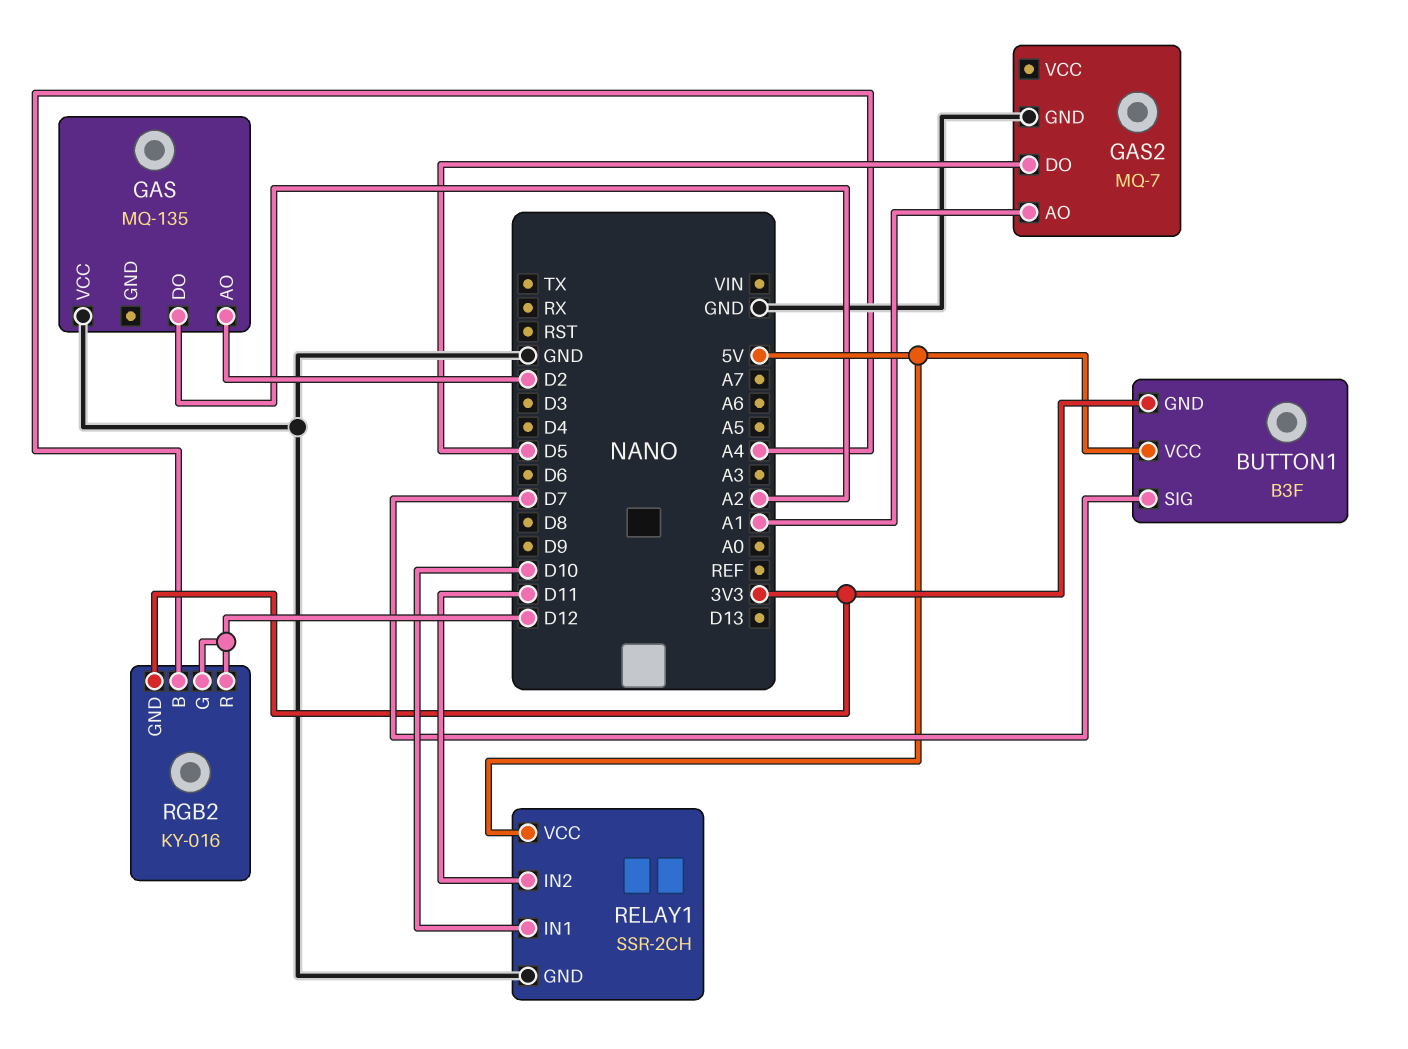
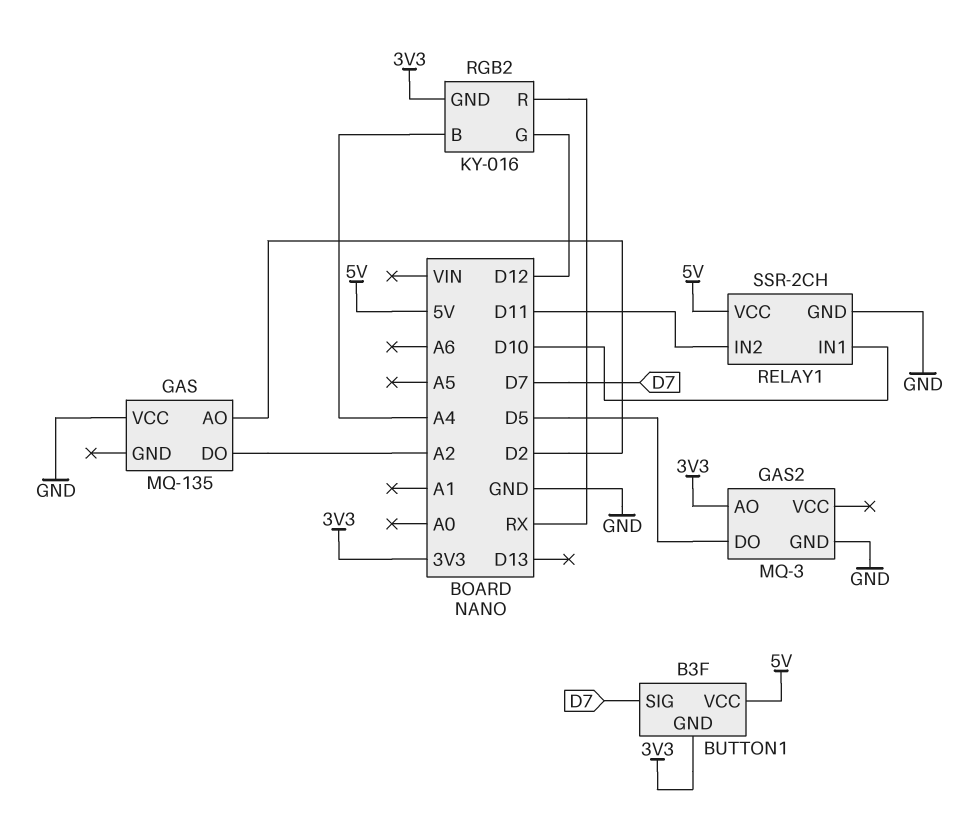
GAS2: MQ-7 -> MQ-3
GAS2 pin AO: A1 -> 3V3
RGB2 pin R: D12 -> RX

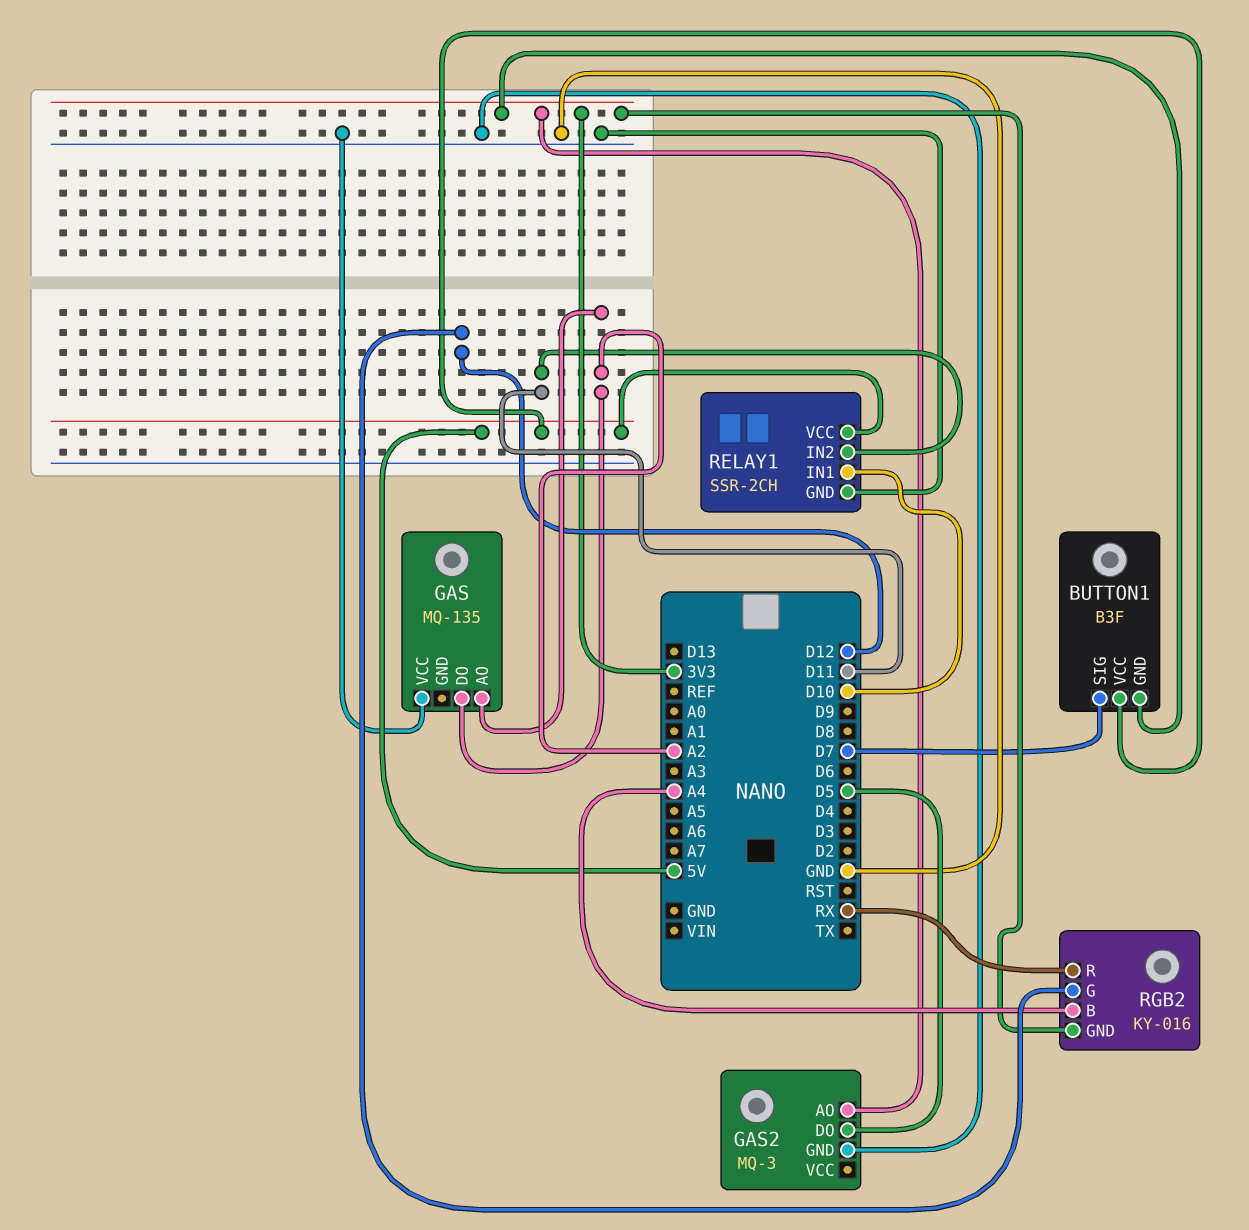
GAS pin AO: D2 -> A2

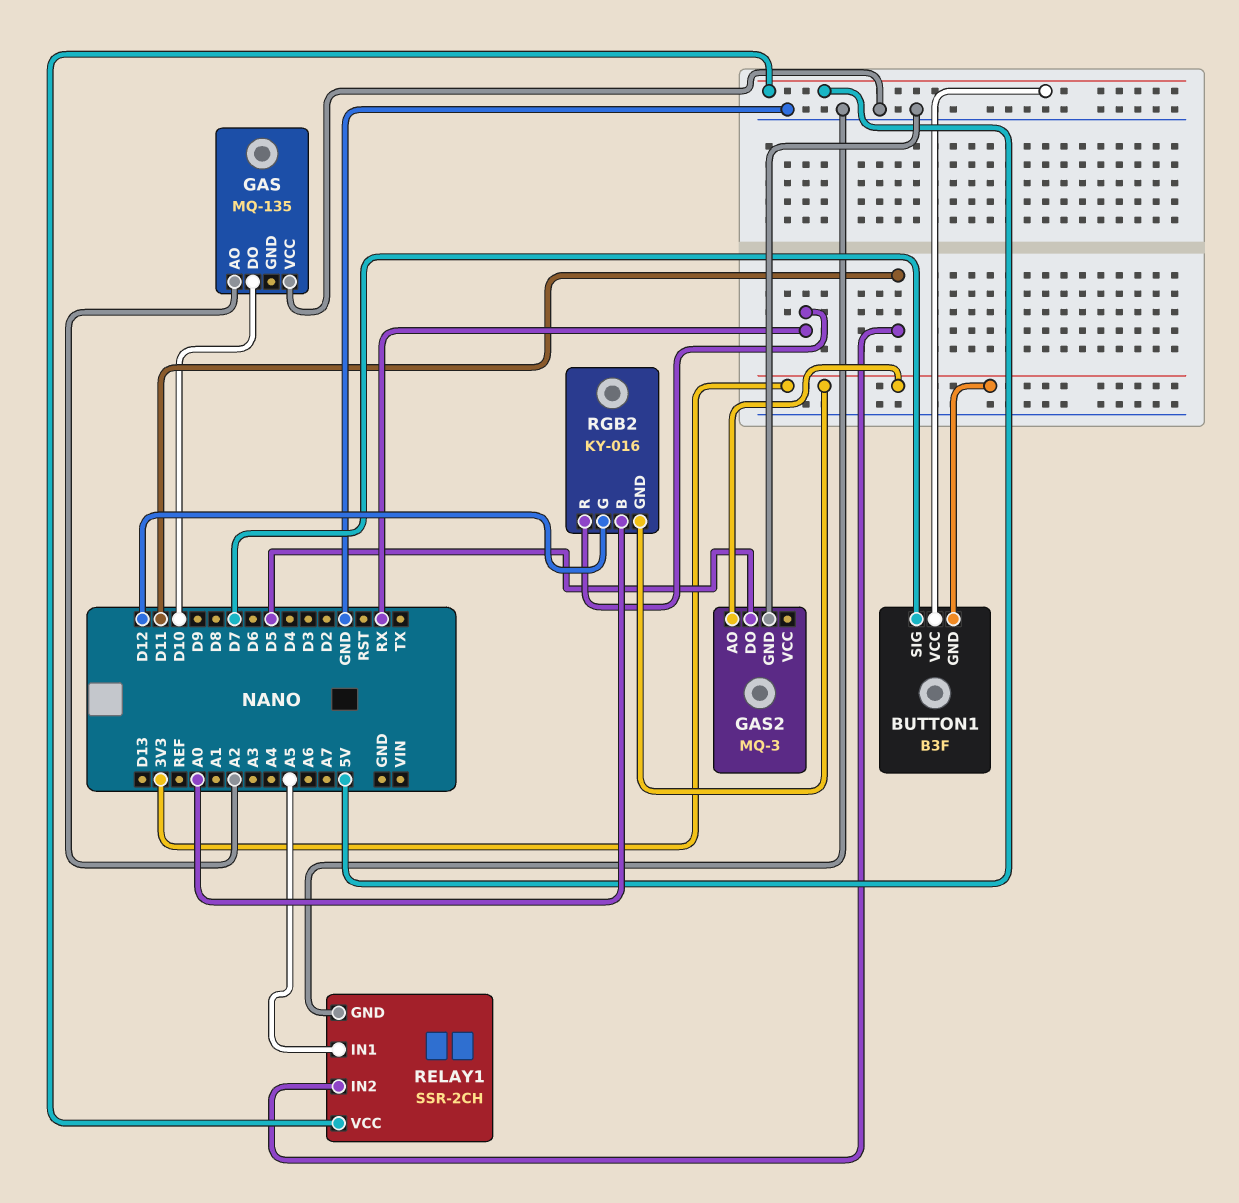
GAS pin DO: A2 -> D10
RELAY1 pin IN1: D10 -> A5
RGB2 pin B: A4 -> A0

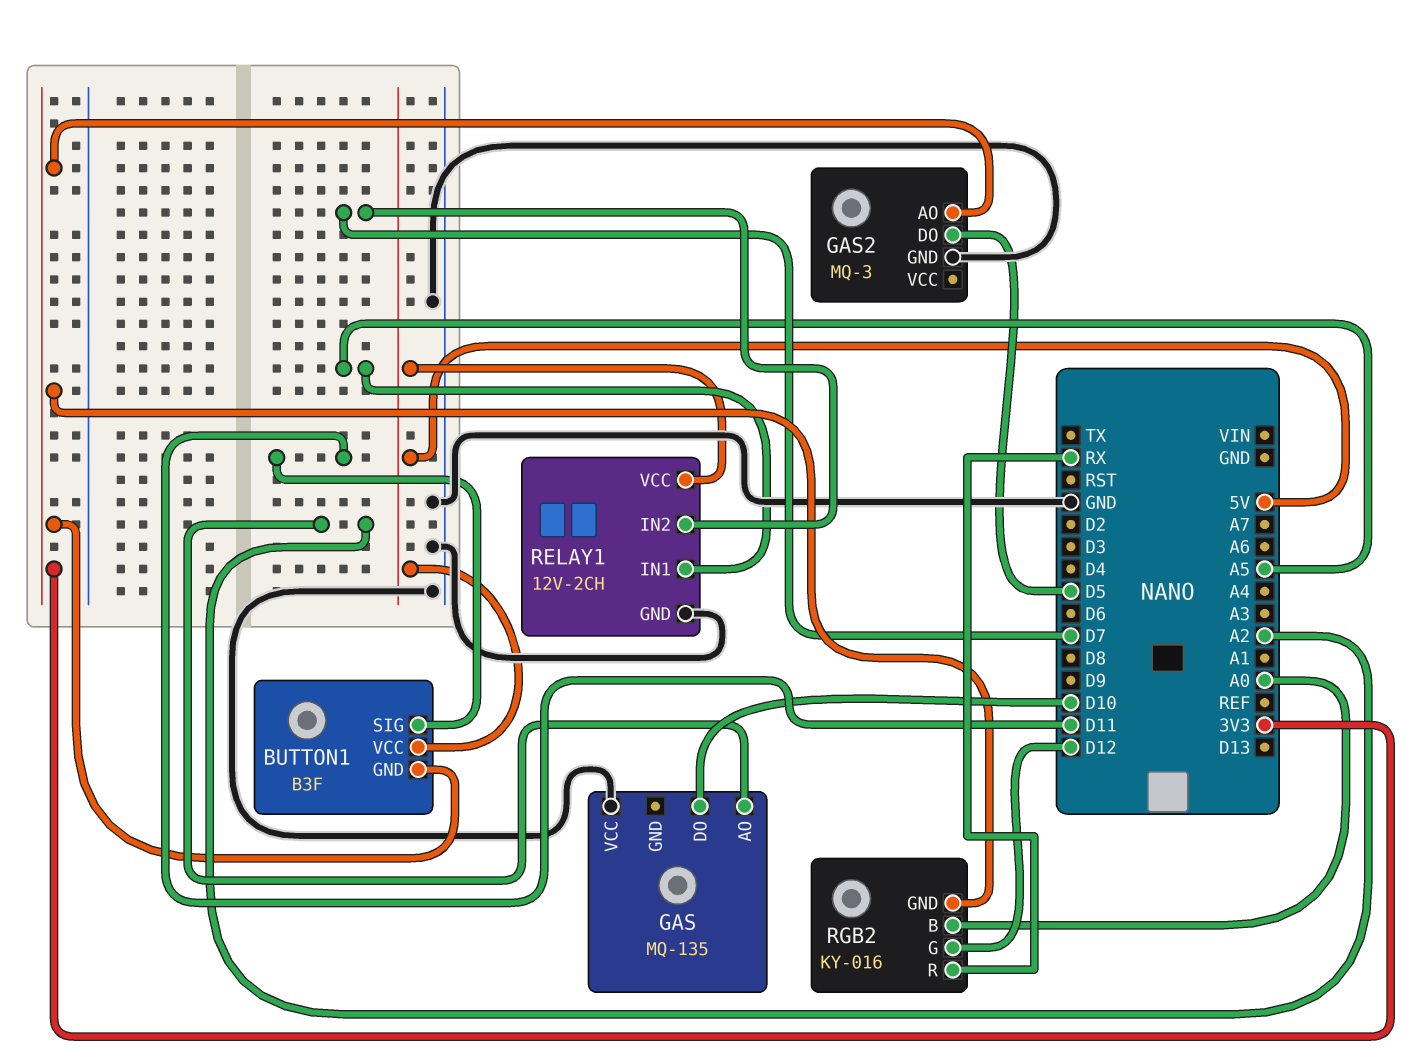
BUTTON1 pin SIG: D7 -> D11
RELAY1: SSR-2CH -> 12V-2CH
RELAY1 pin IN2: D11 -> D7

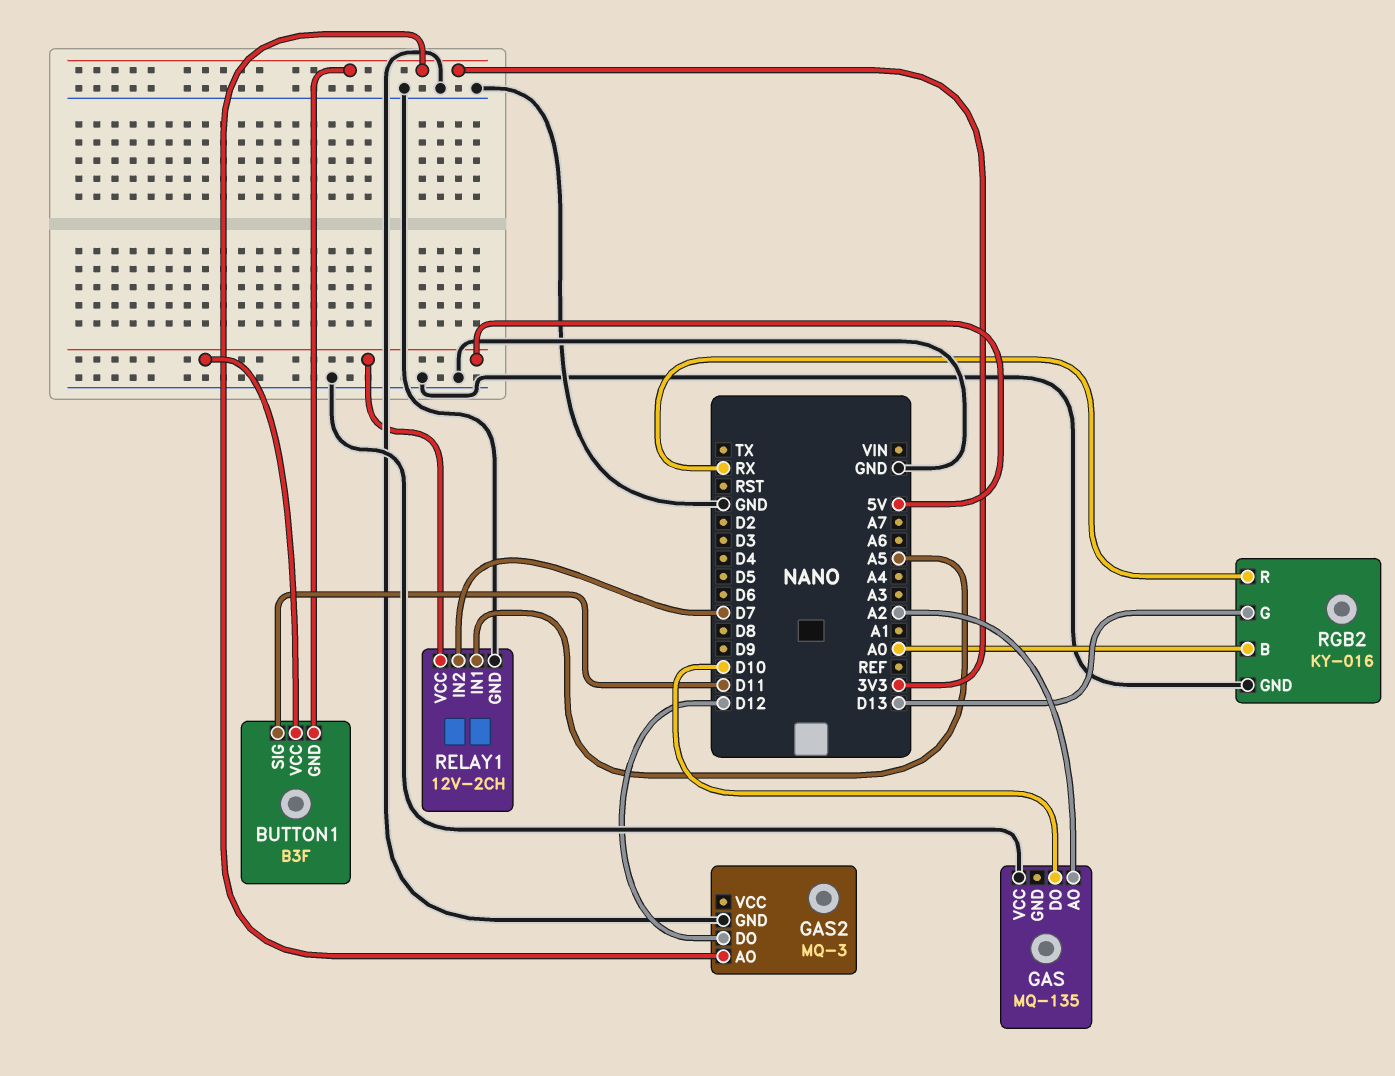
GAS2 pin DO: D5 -> D12
RGB2 pin G: D12 -> D13
RGB2 pin GND: 3V3 -> GND

